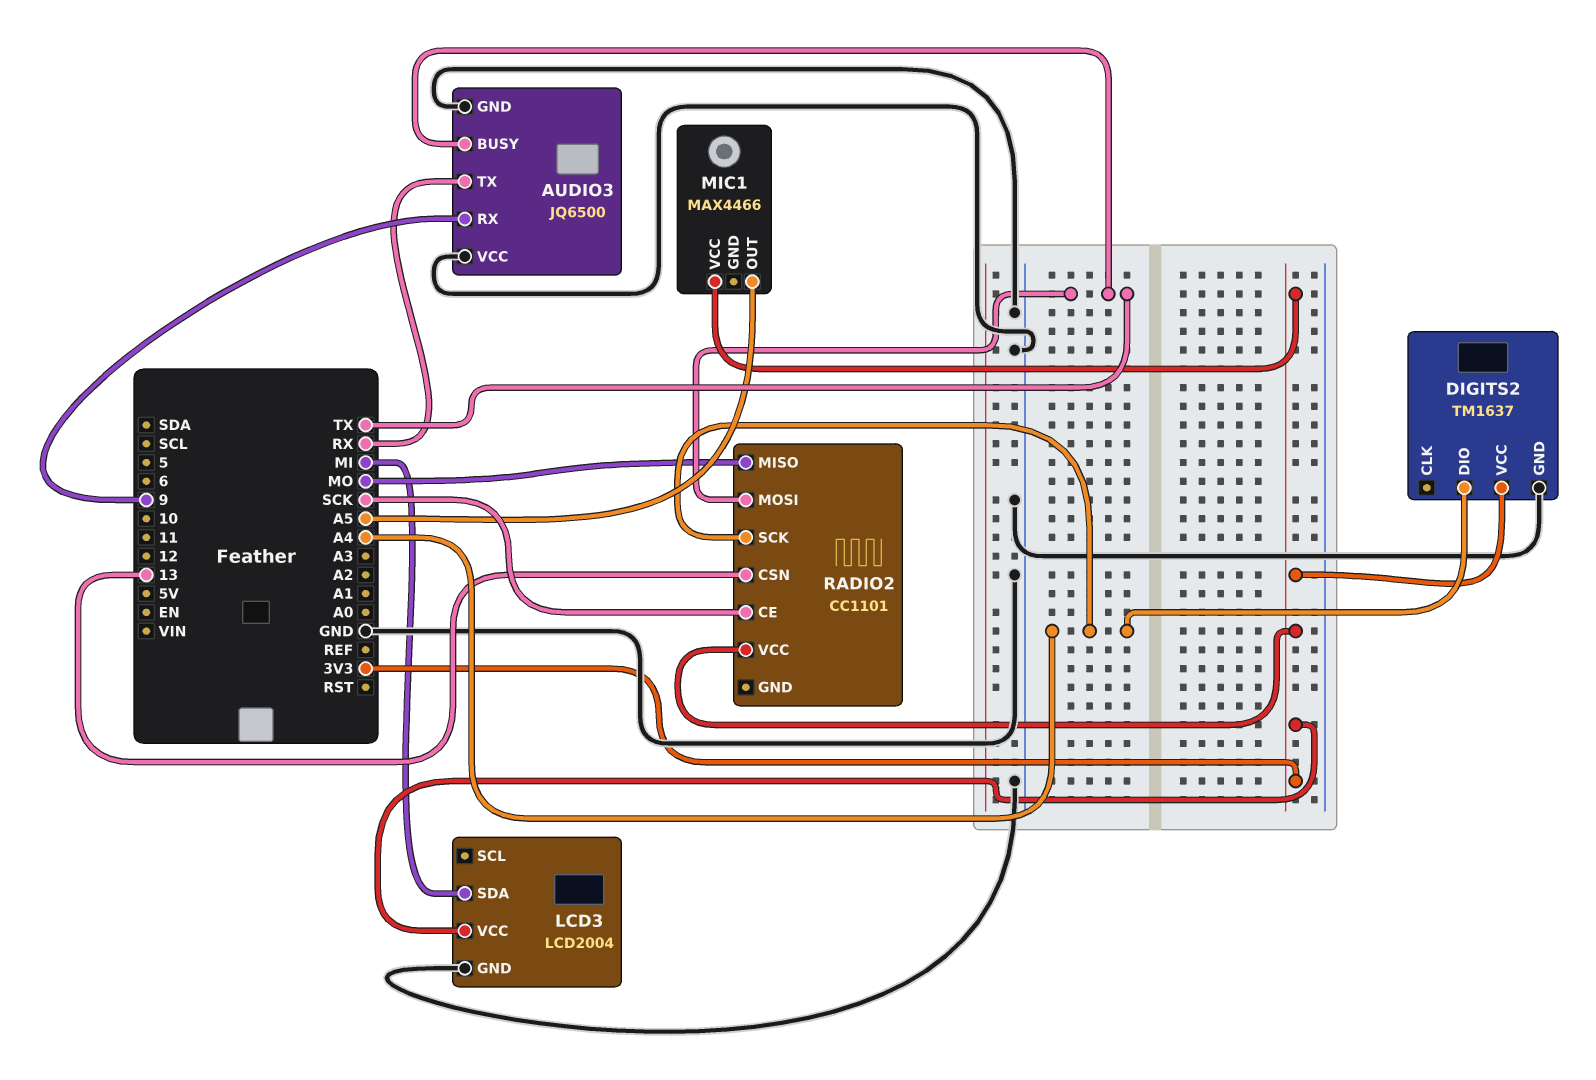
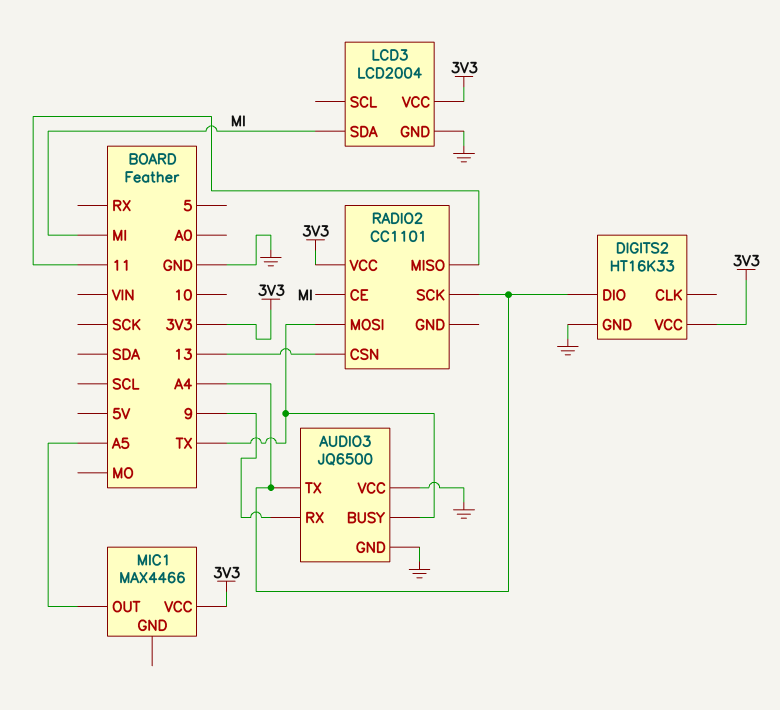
AUDIO3 pin TX: RX -> A4
DIGITS2: TM1637 -> HT16K33
RADIO2 pin CE: SCK -> MI
RADIO2 pin MISO: MO -> 11

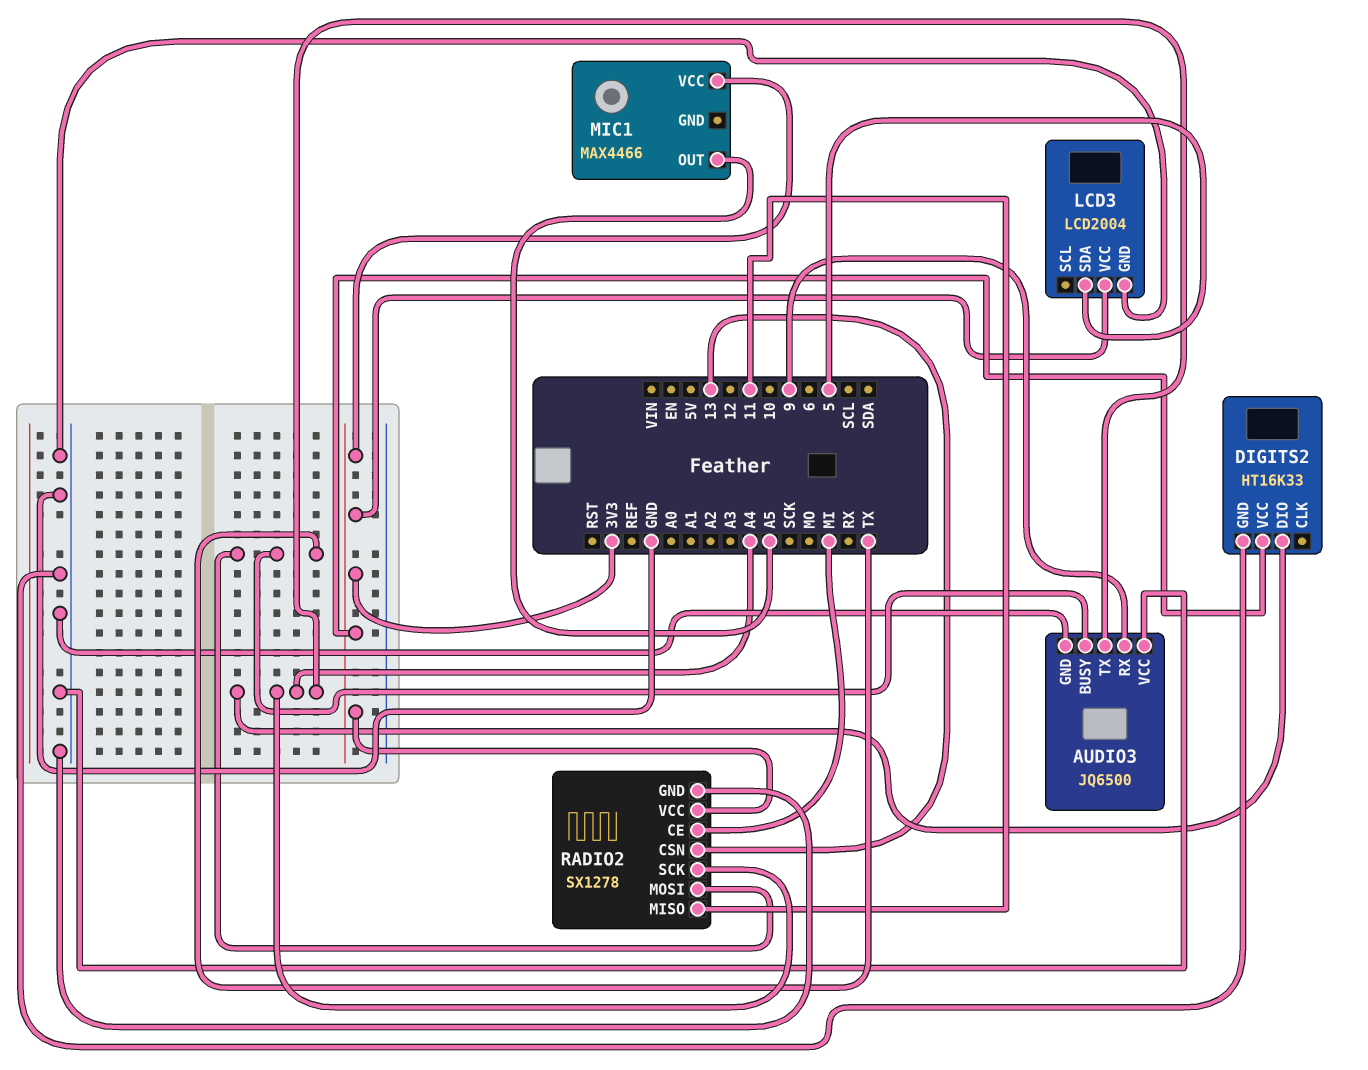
LCD3 pin SDA: MI -> 5
RADIO2: CC1101 -> SX1278
RADIO2 pin GND: none -> GND

